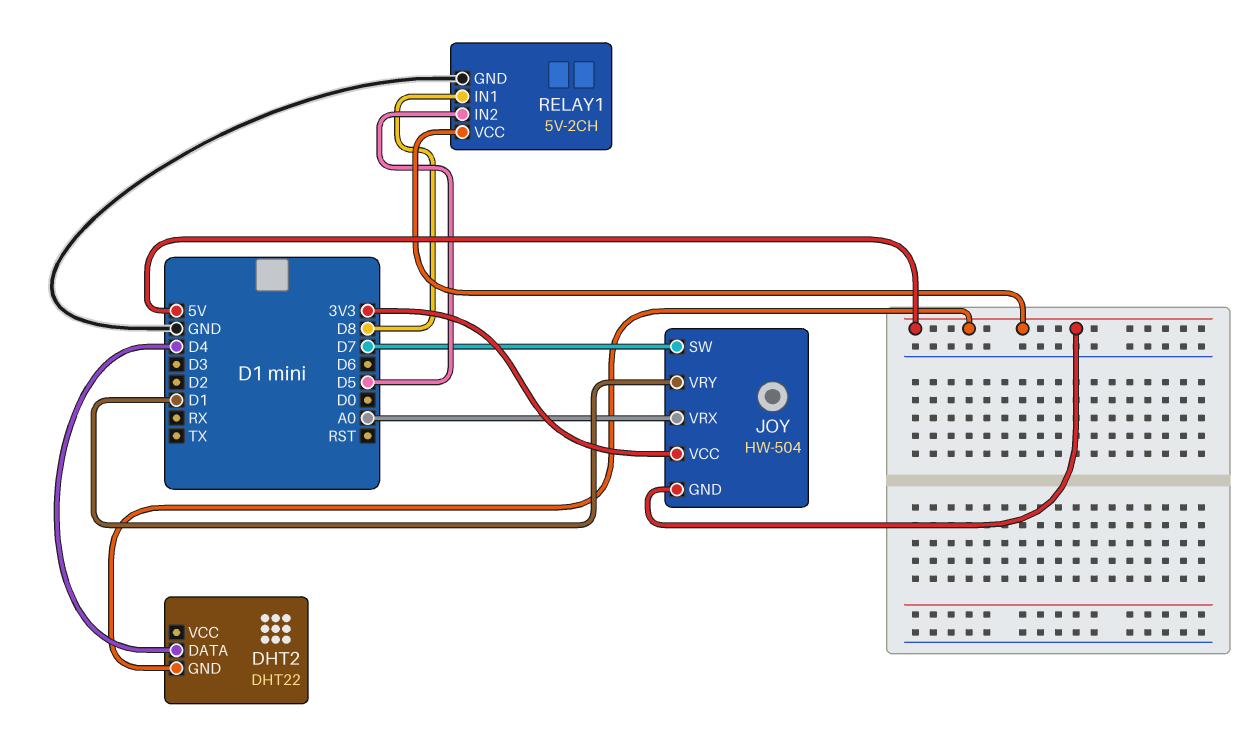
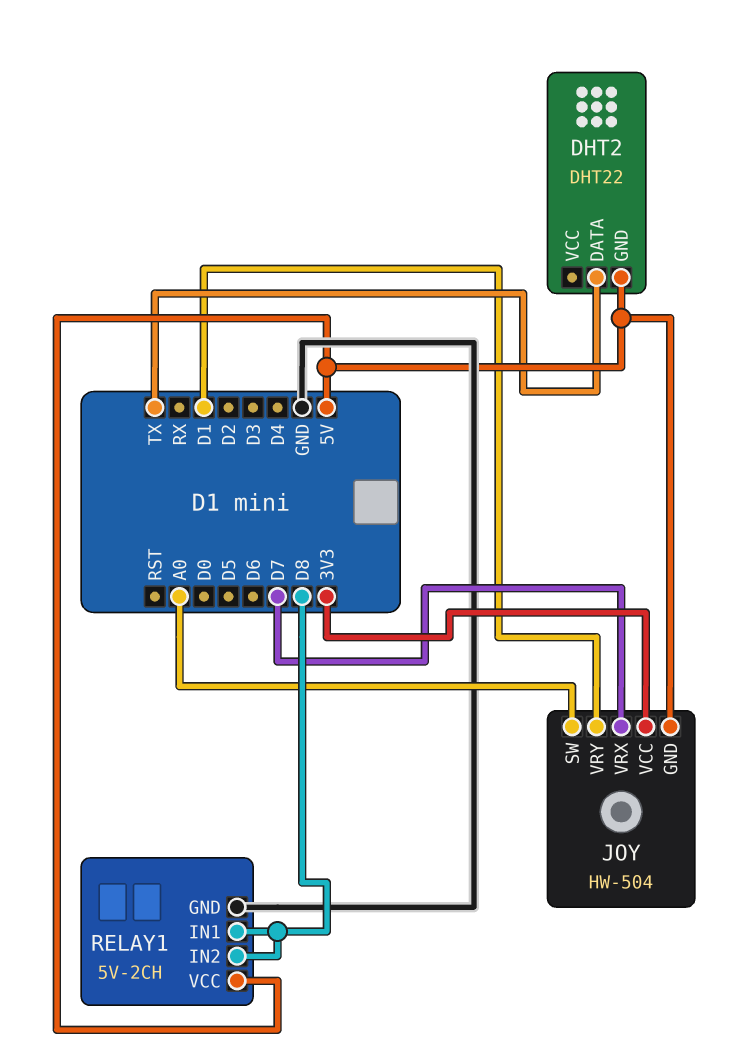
DHT2 pin DATA: D4 -> TX
JOY pin SW: D7 -> A0
JOY pin VRX: A0 -> D7
RELAY1 pin IN2: D5 -> D8

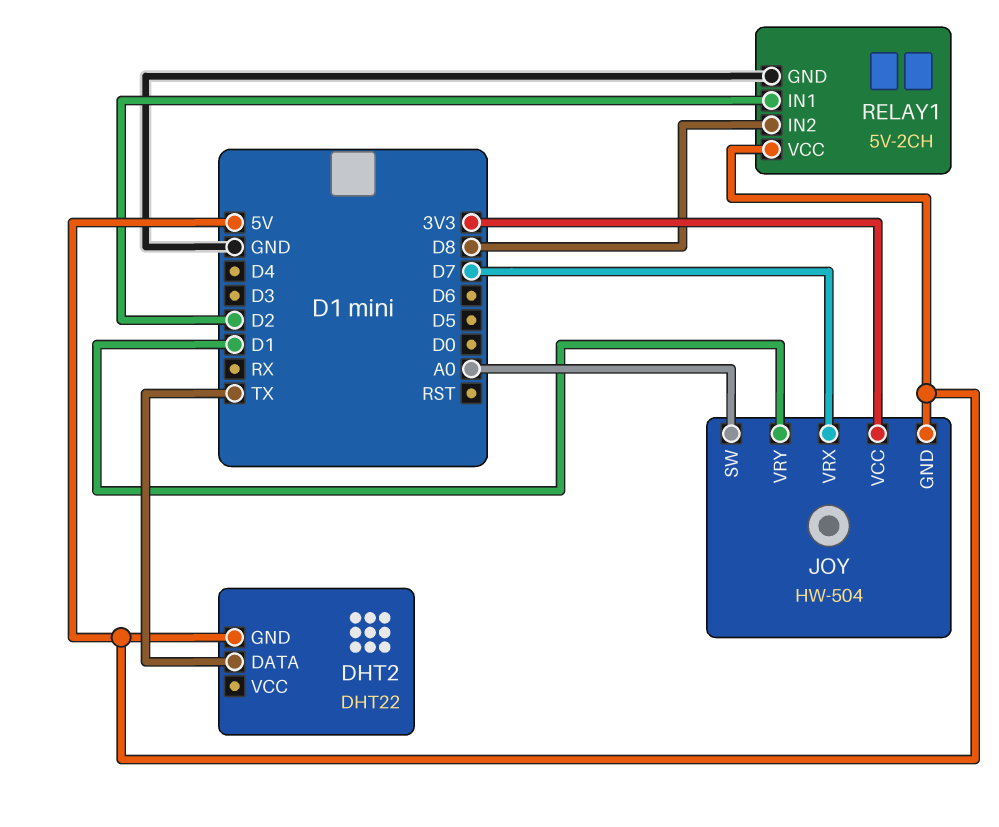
RELAY1 pin IN1: D8 -> D2

